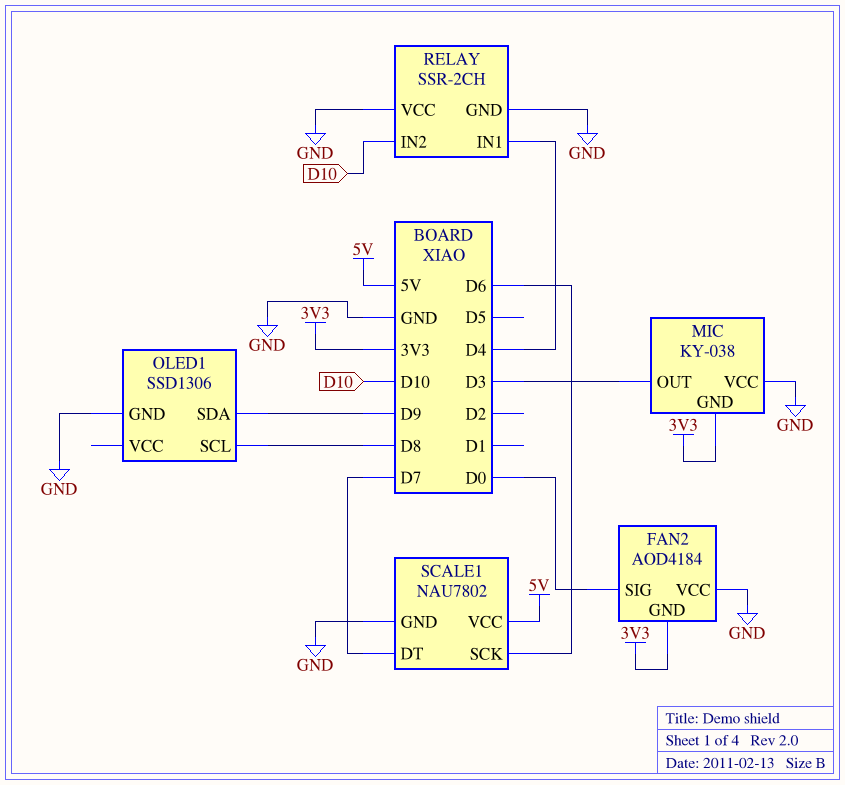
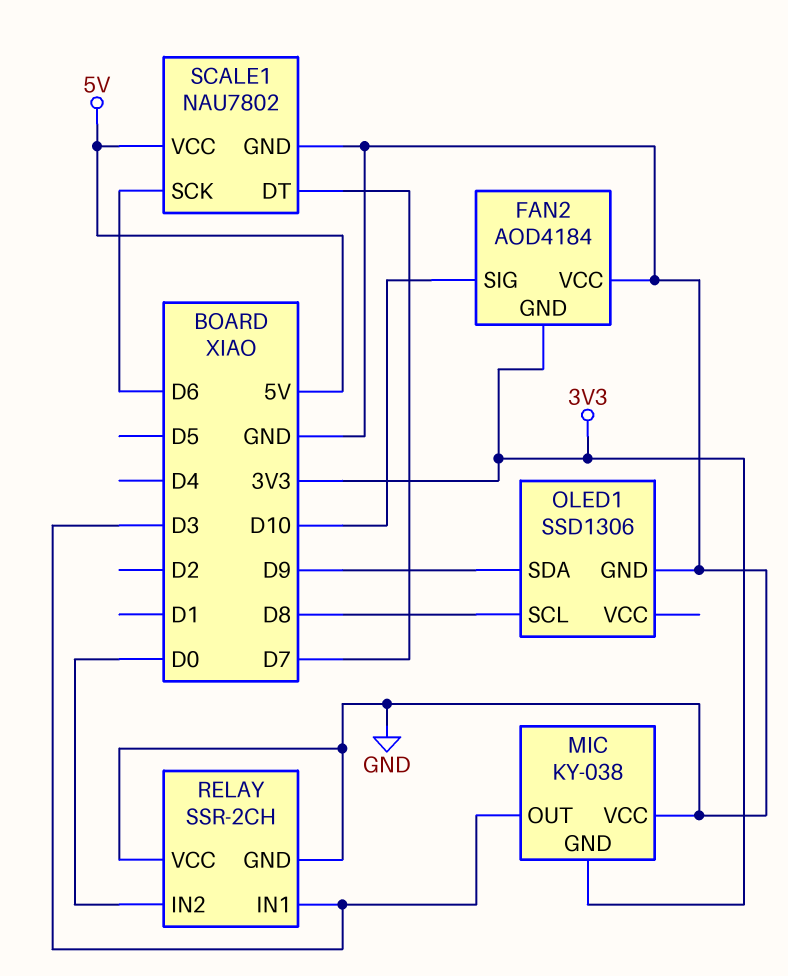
FAN2 pin SIG: D0 -> D10
RELAY pin IN1: D4 -> D3
RELAY pin IN2: D10 -> D0

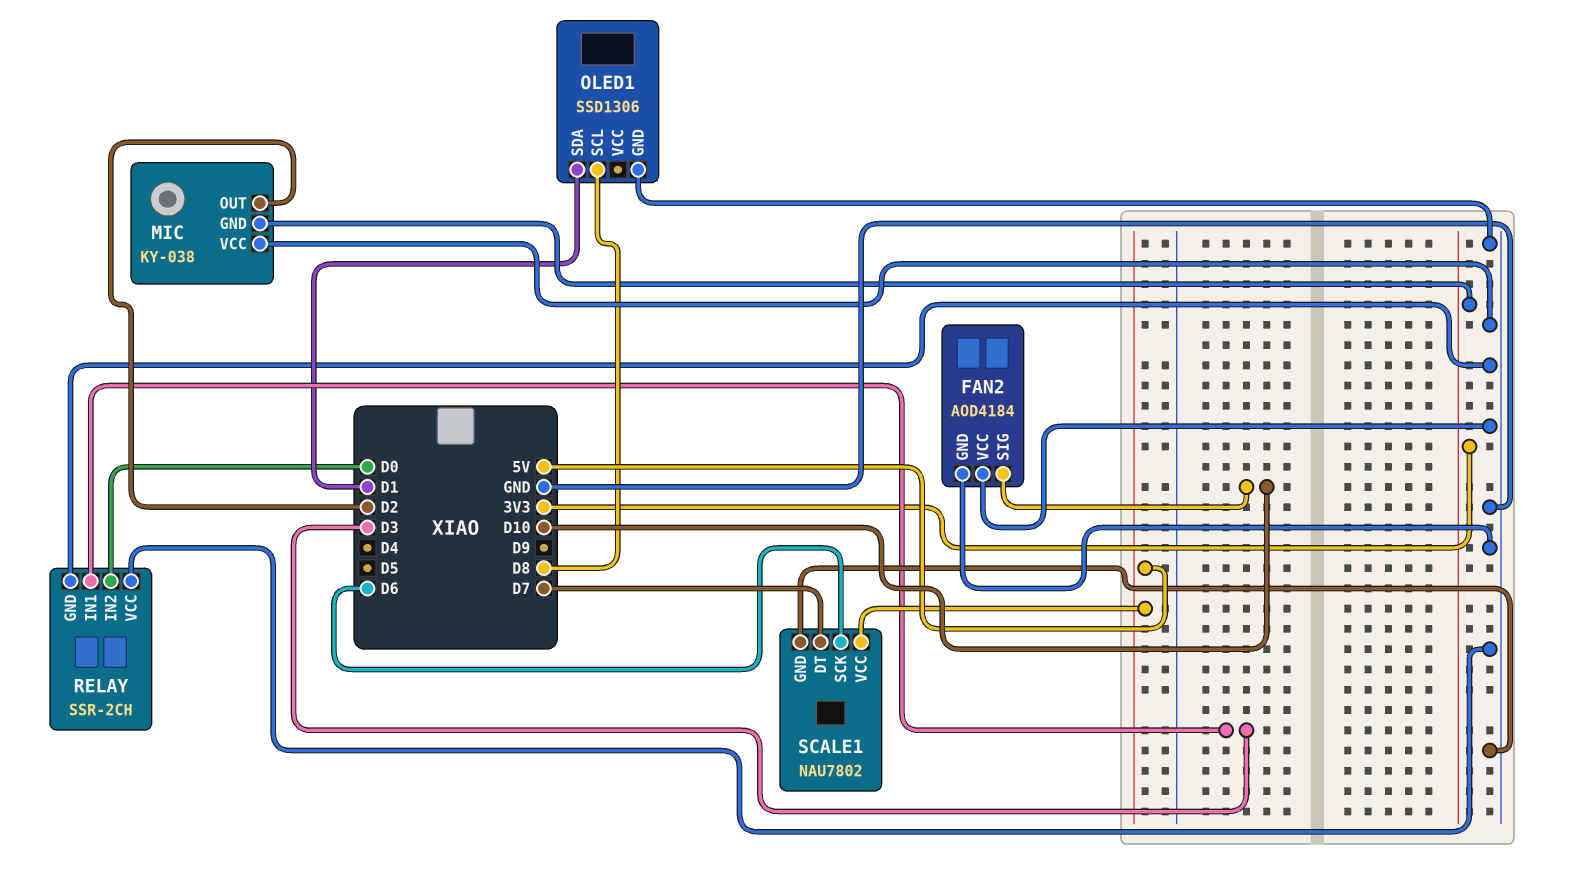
FAN2 pin GND: 3V3 -> GND
MIC pin OUT: D3 -> D2
OLED1 pin SDA: D9 -> D1

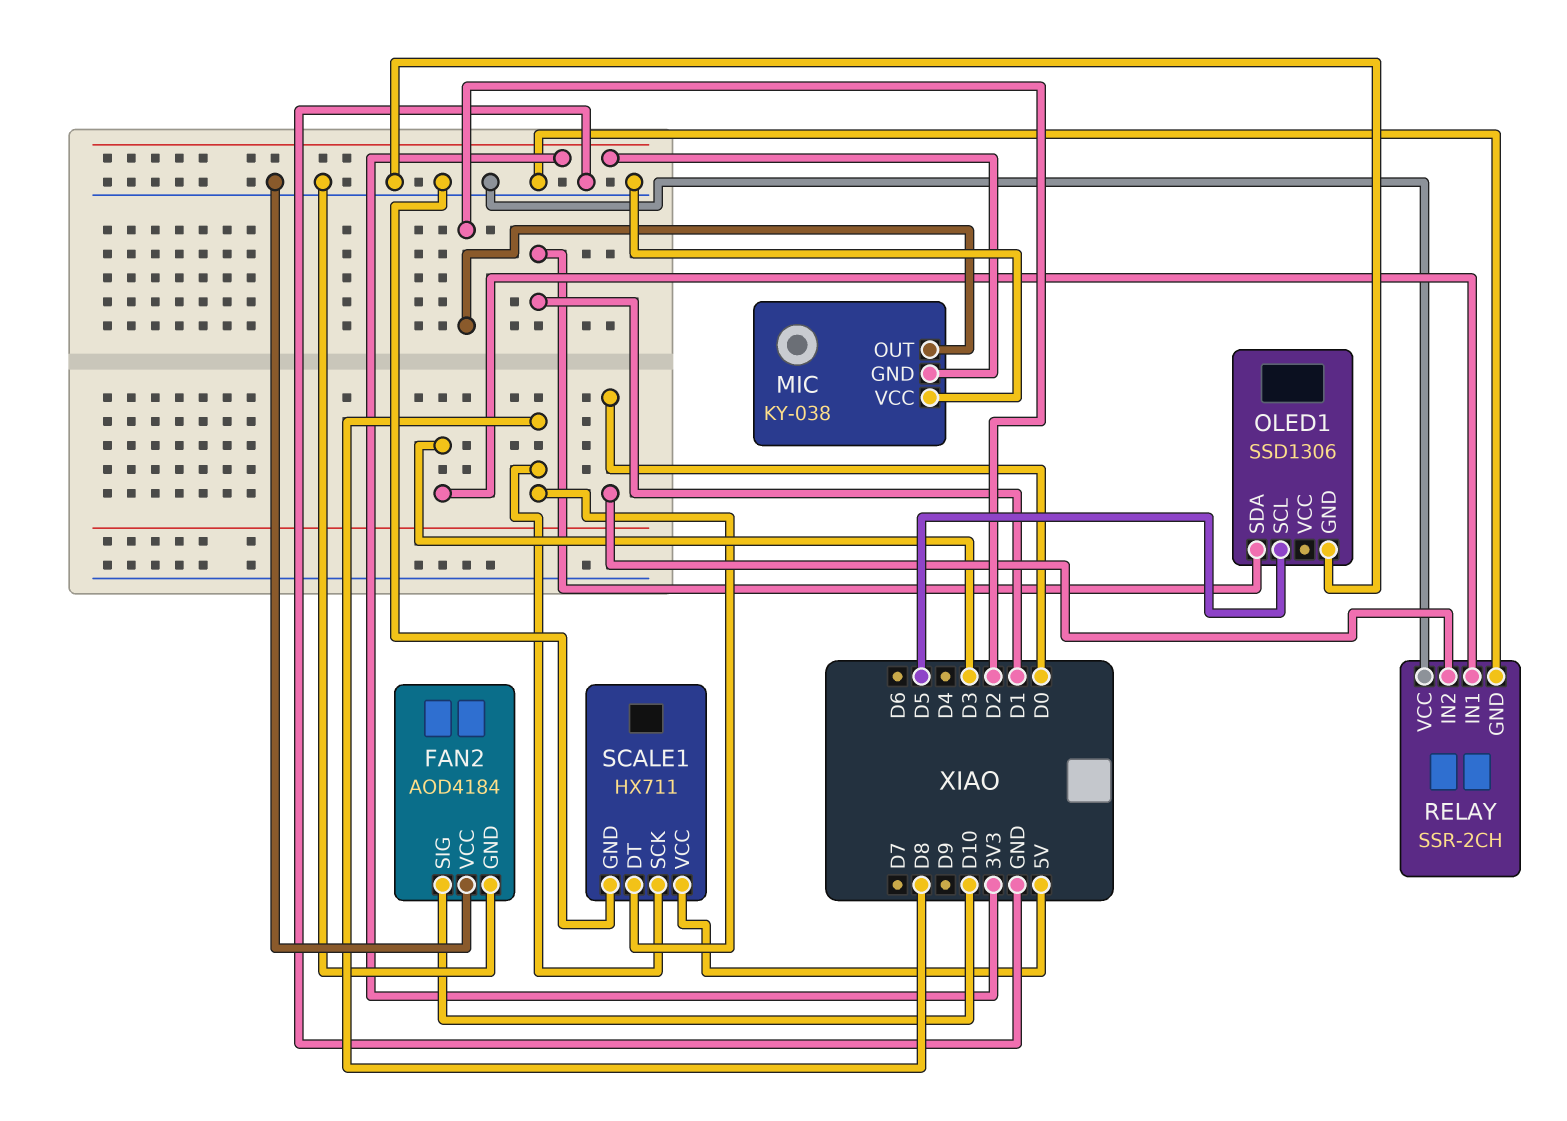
OLED1 pin SCL: D8 -> D5
SCALE1: NAU7802 -> HX711
SCALE1 pin DT: D7 -> D8
SCALE1 pin SCK: D6 -> D8

